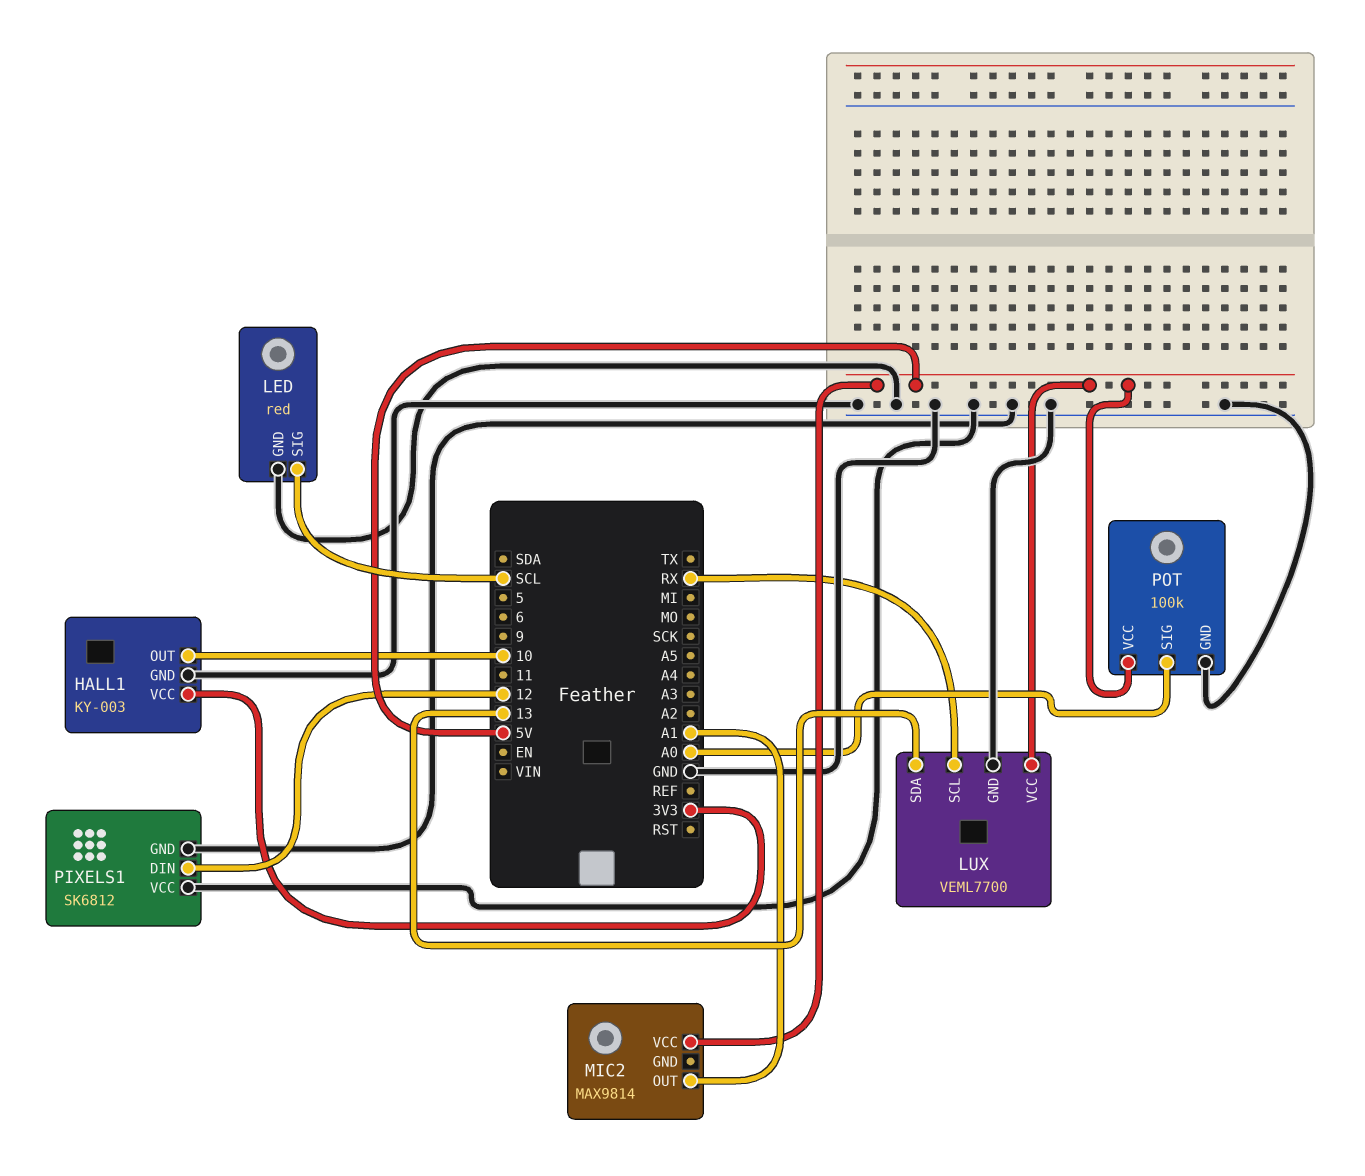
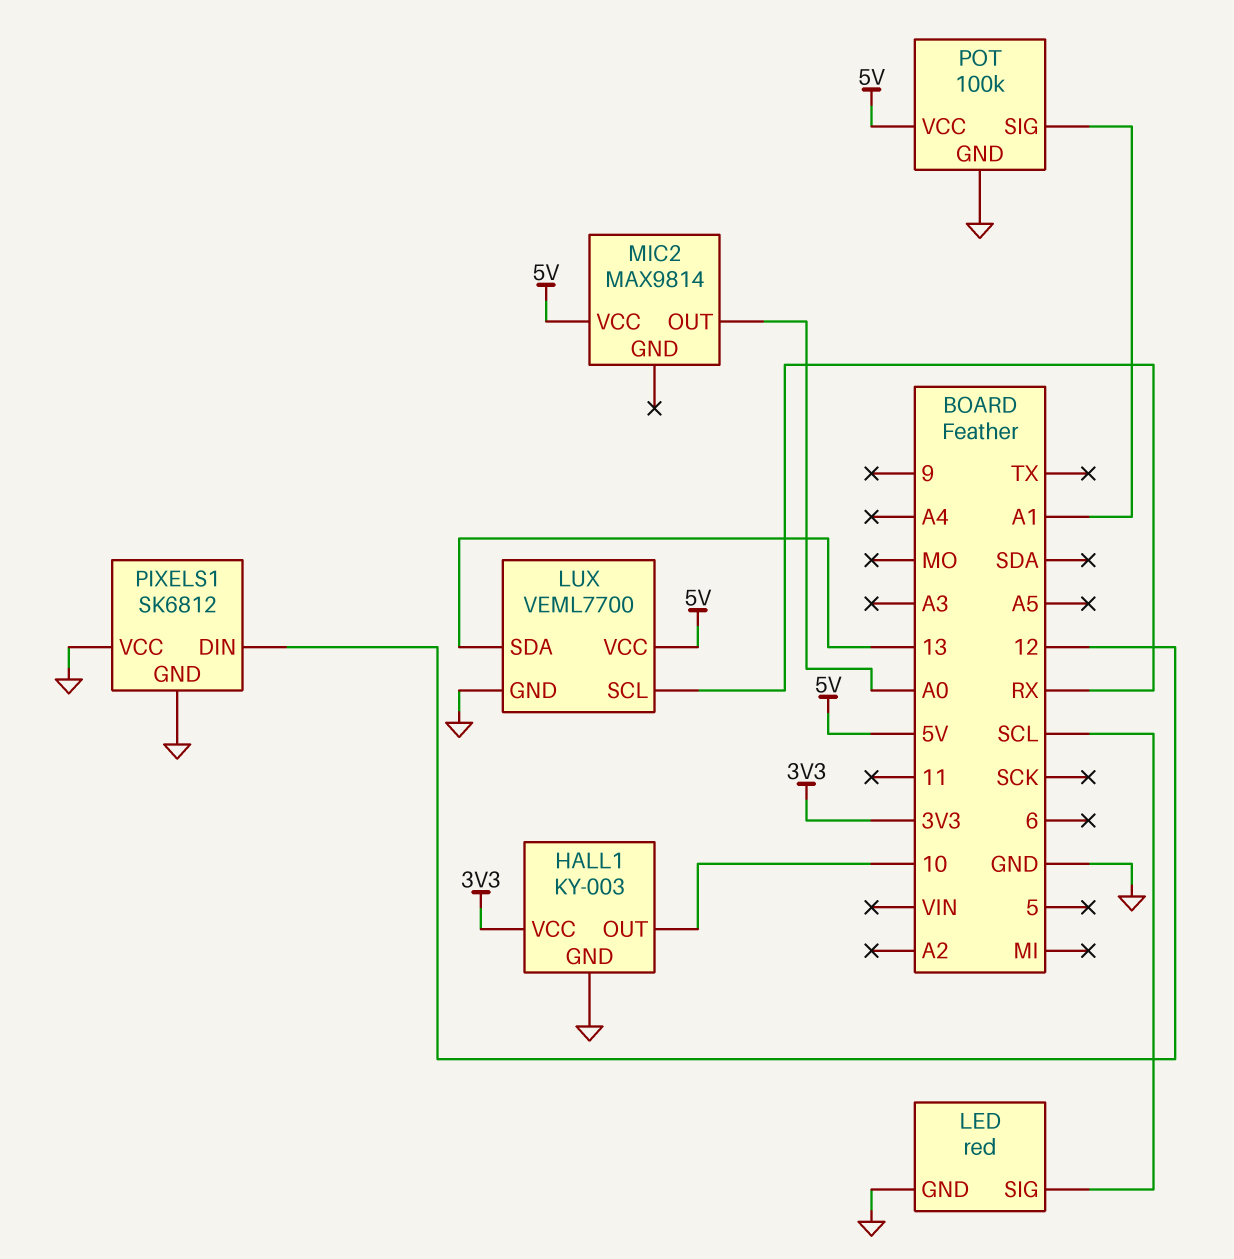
MIC2 pin OUT: A1 -> A0
POT pin SIG: A0 -> A1

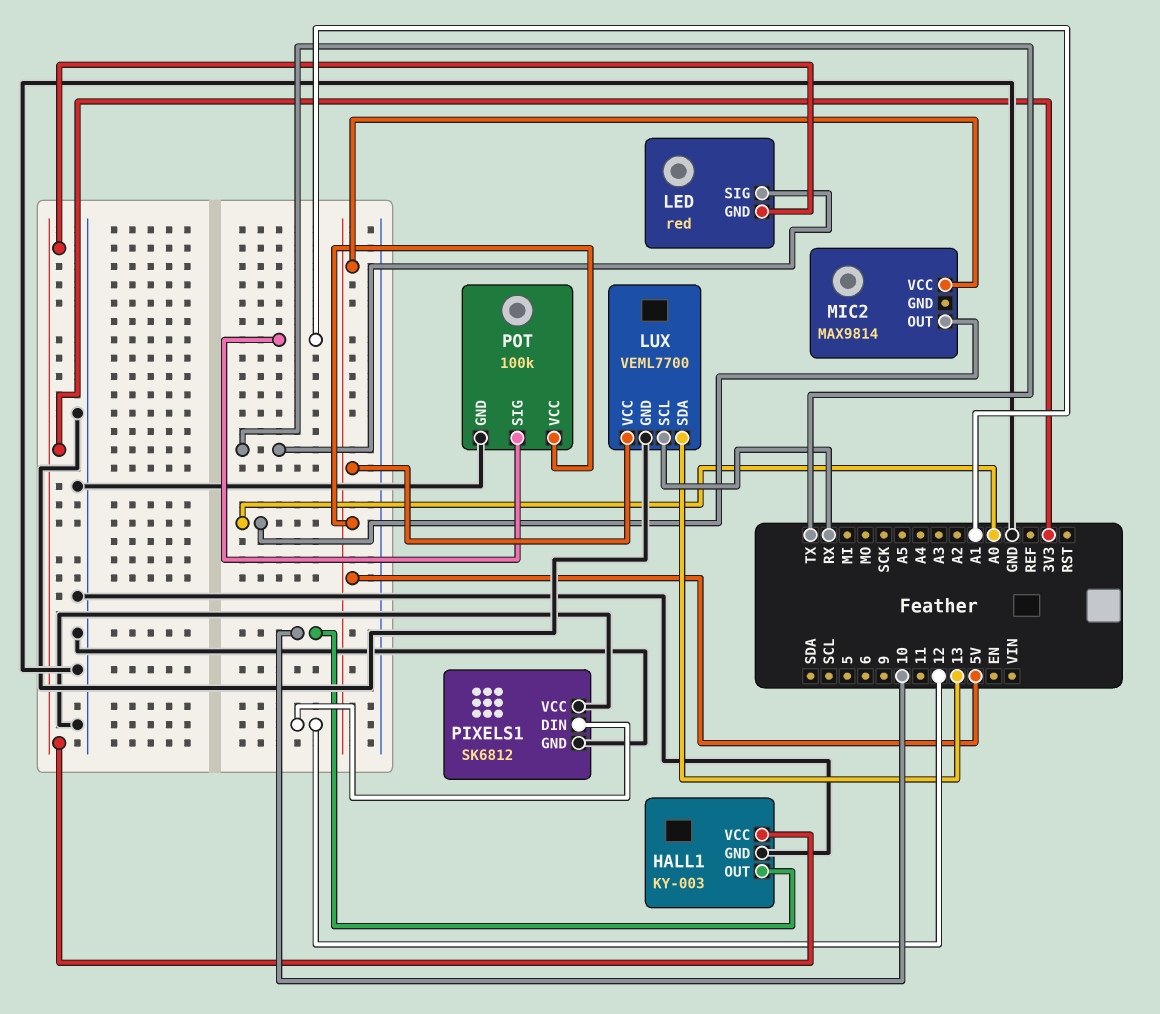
LED pin GND: GND -> 3V3
LED pin SIG: SCL -> TX

